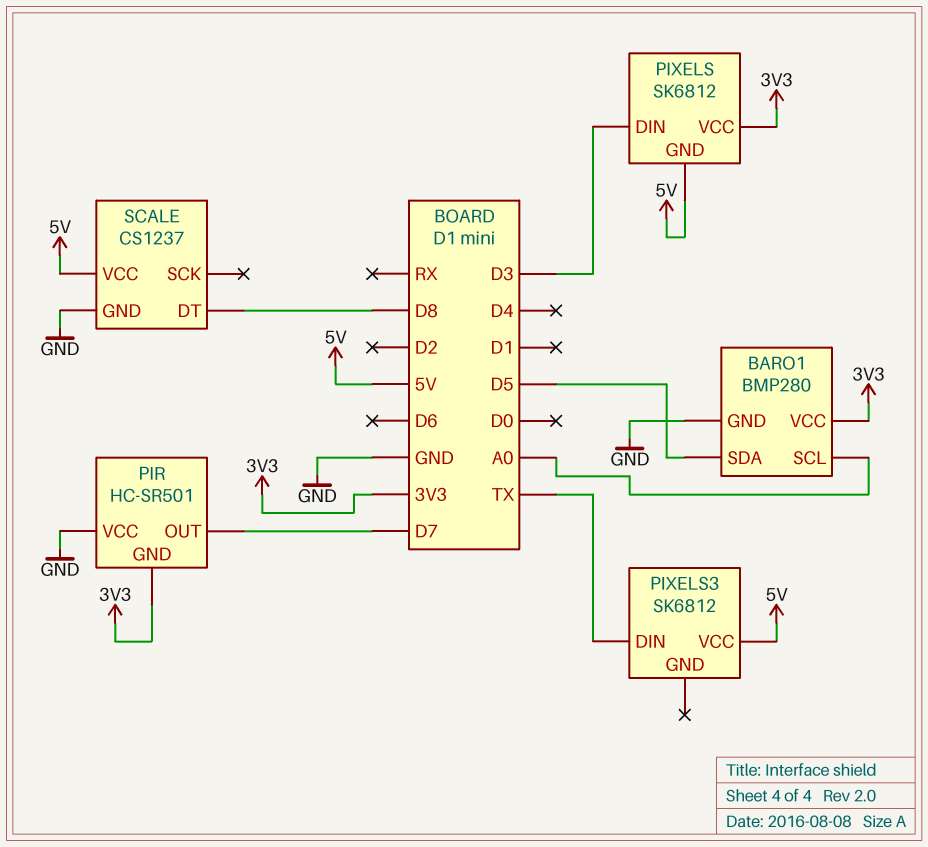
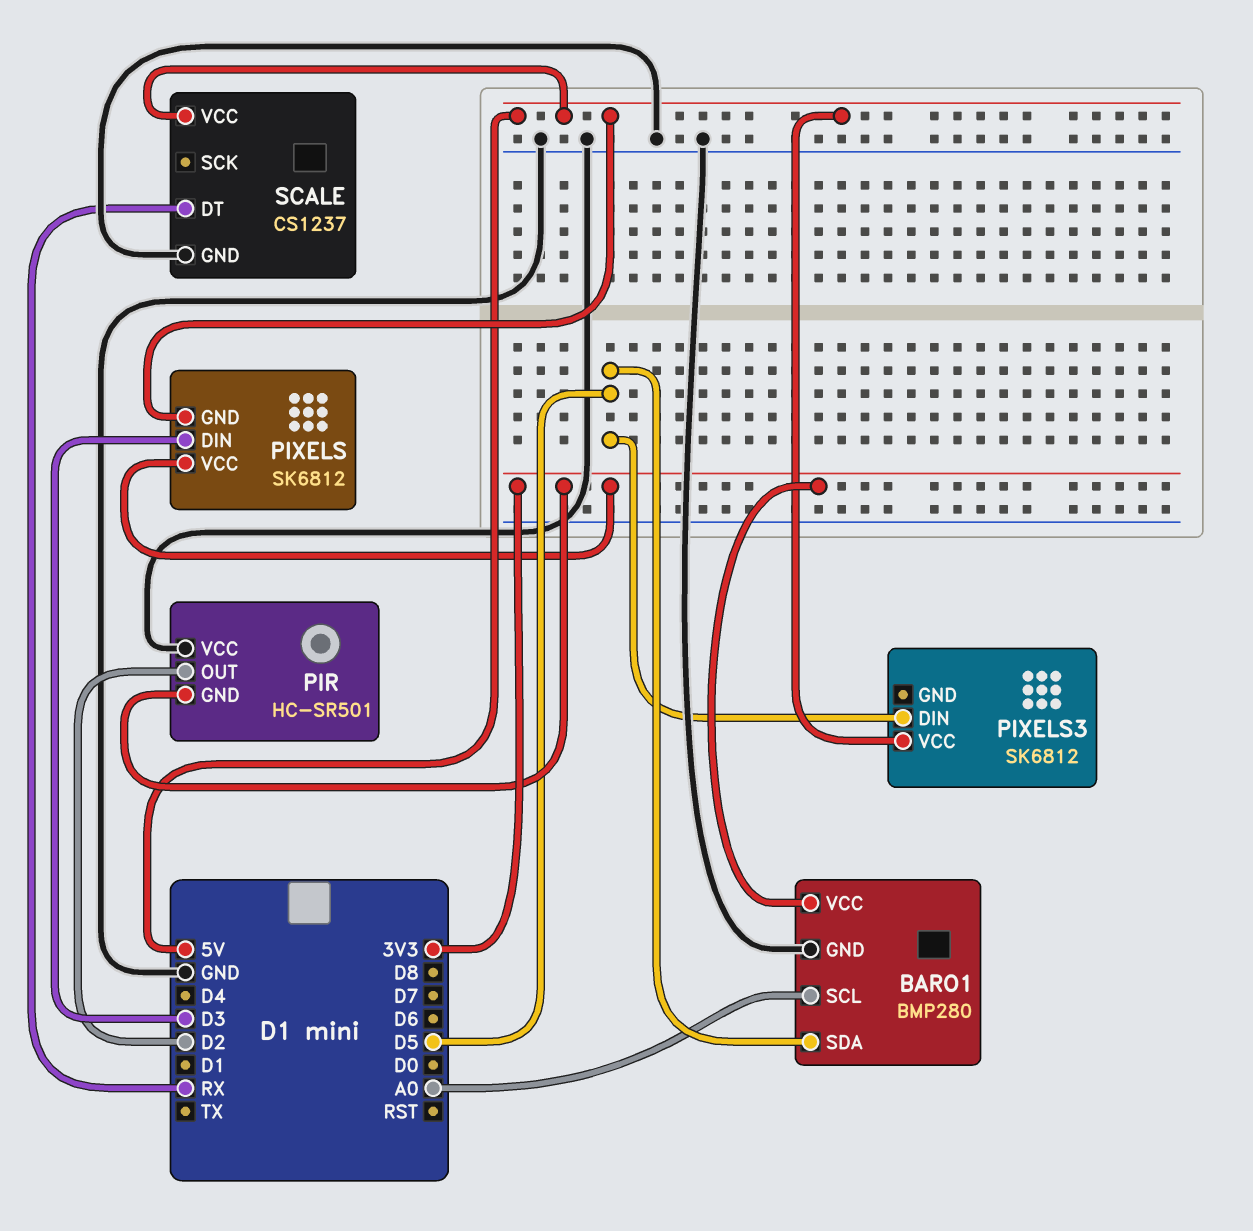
PIR pin OUT: D7 -> D2
PIXELS3 pin DIN: TX -> D5
SCALE pin DT: D8 -> RX

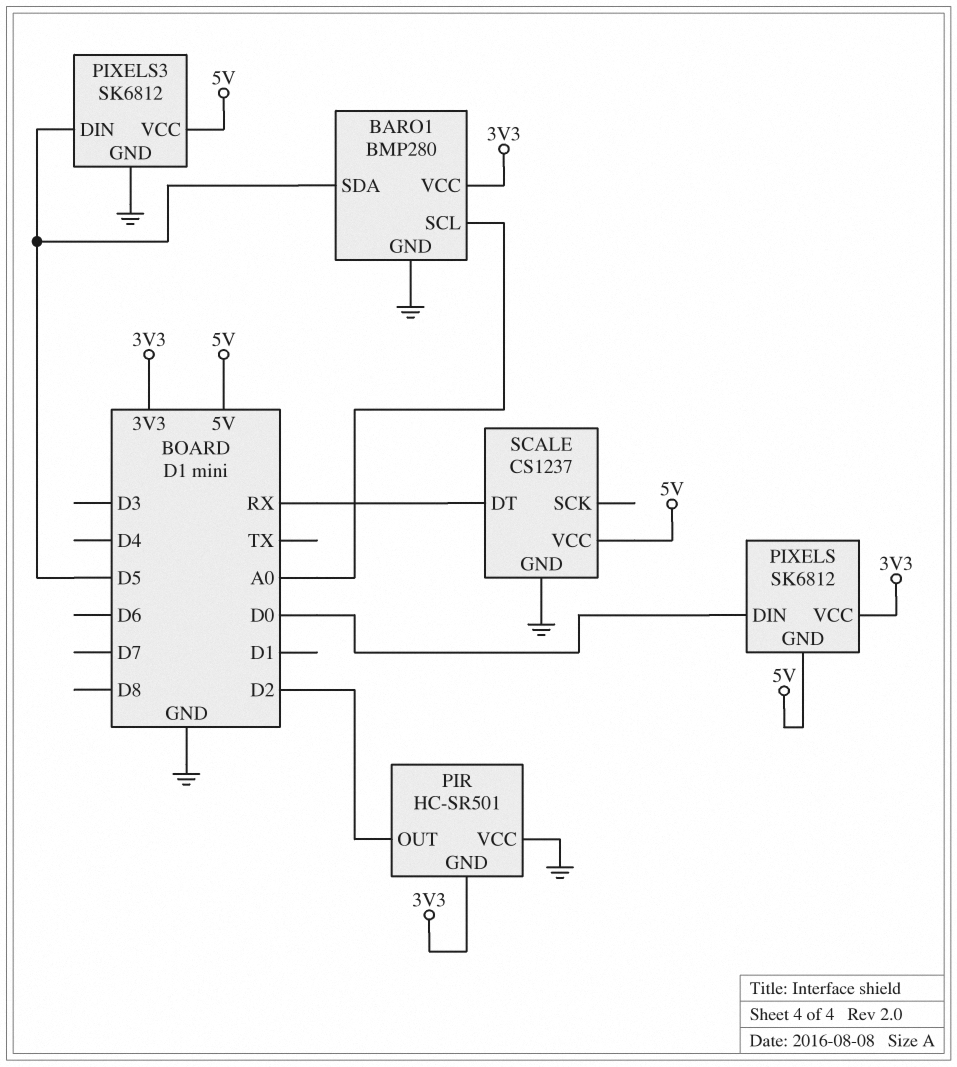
PIXELS pin DIN: D3 -> D0
PIXELS3 pin GND: none -> GND

